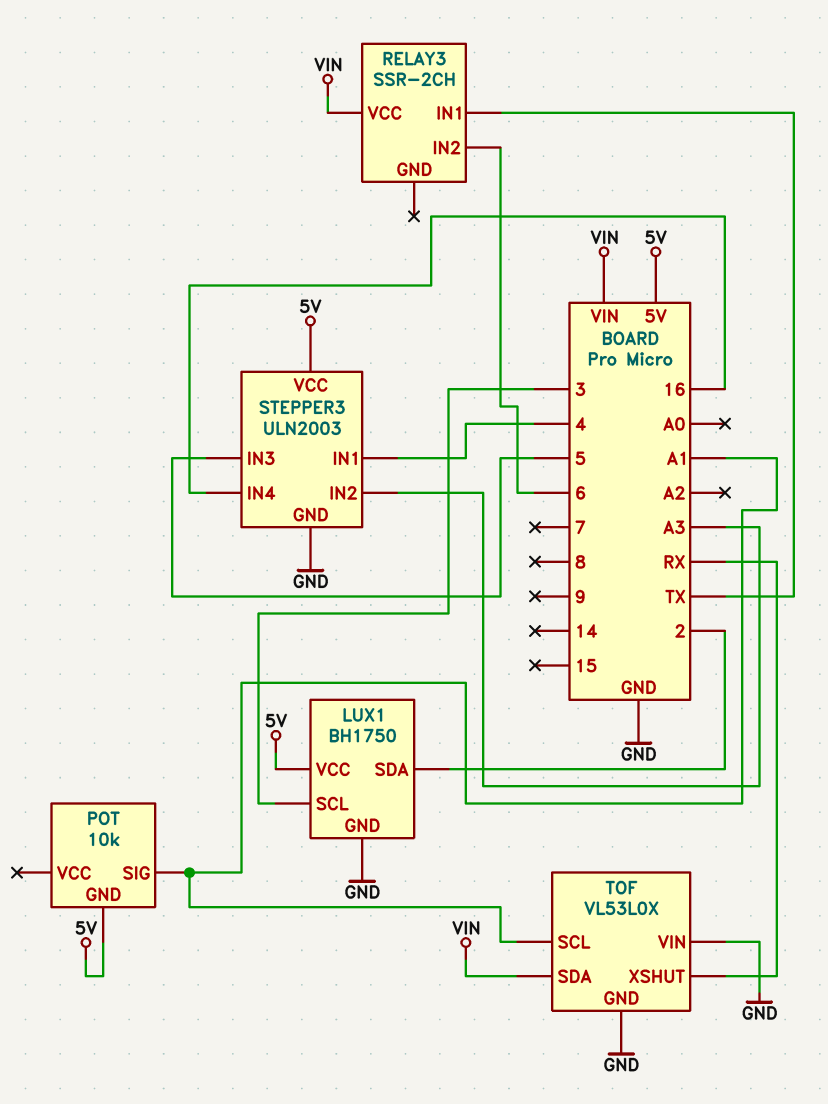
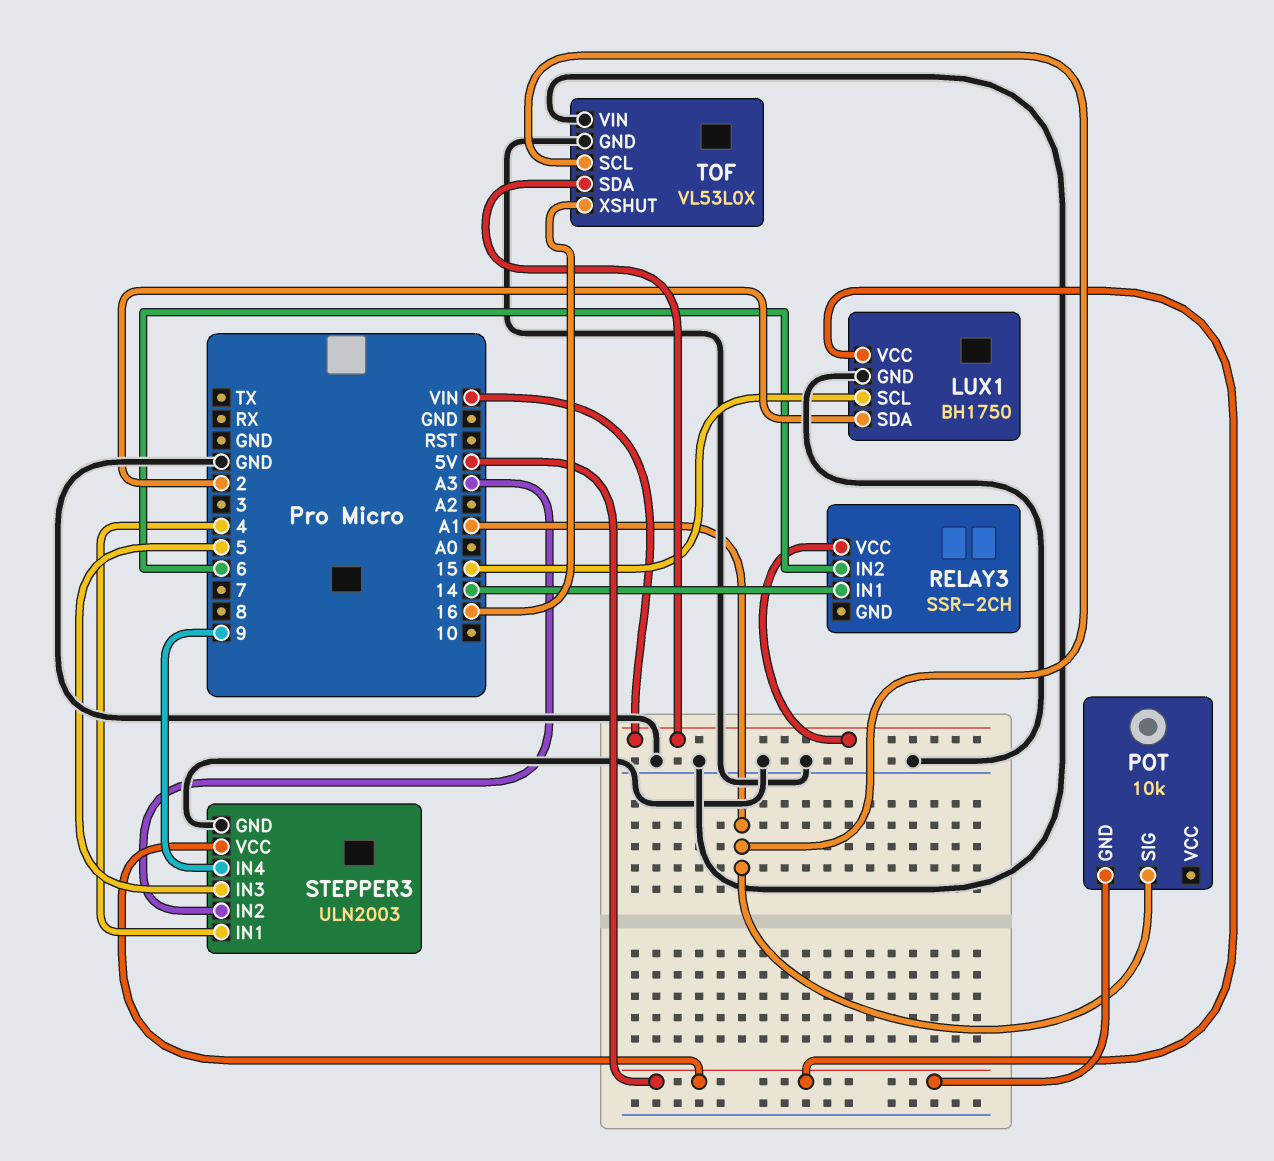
LUX1 pin SCL: 3 -> 15
RELAY3 pin IN1: TX -> 14
STEPPER3 pin IN4: 16 -> 9
TOF pin XSHUT: RX -> 16

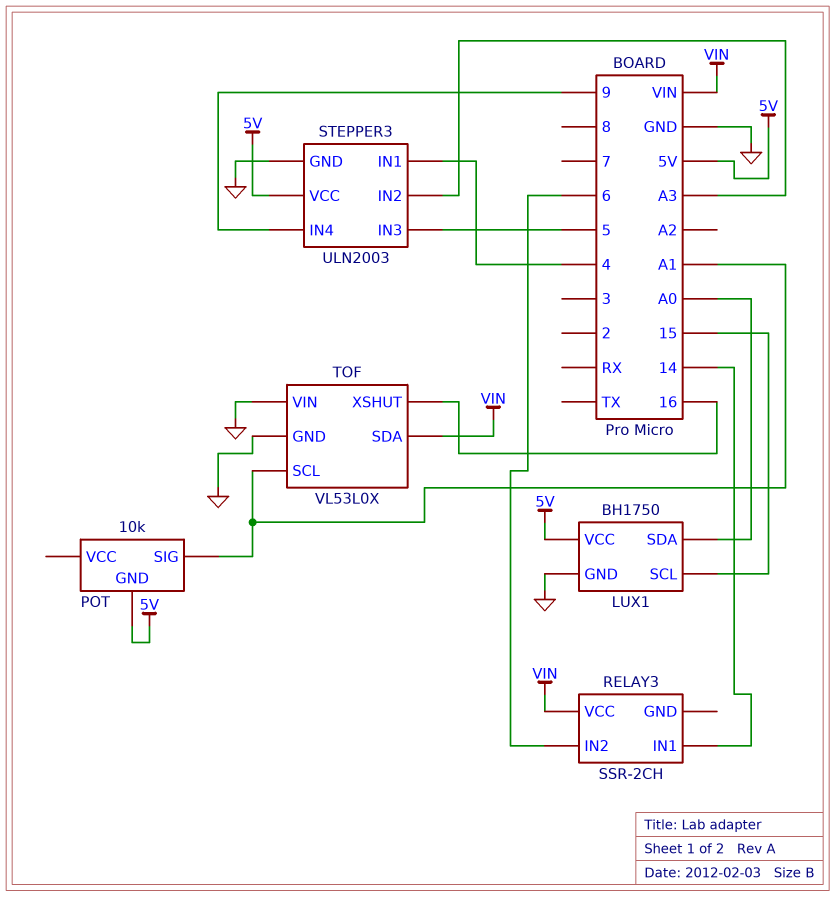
LUX1 pin SDA: 2 -> A0

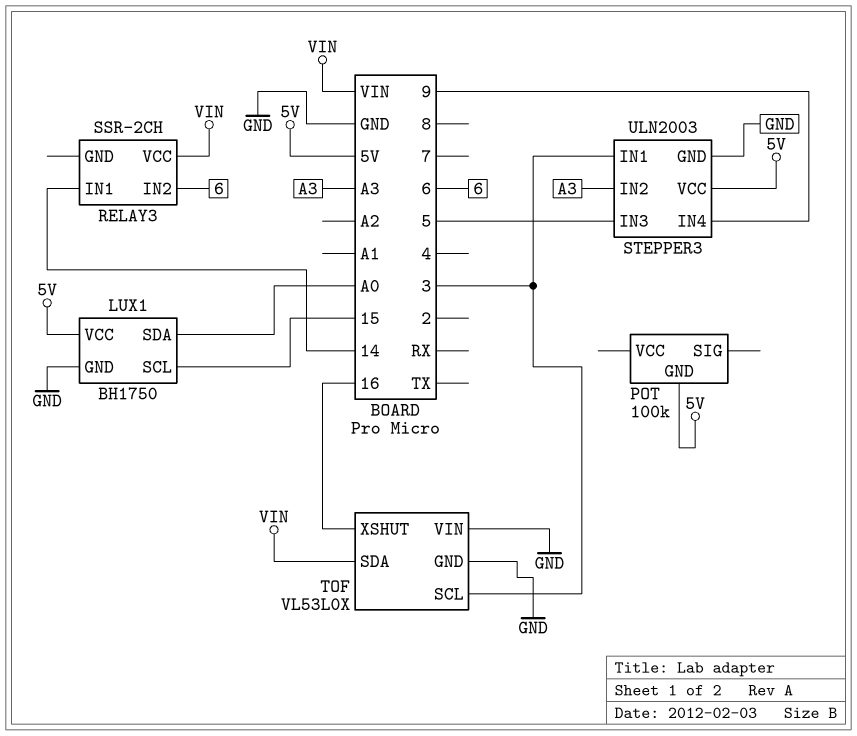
POT: 10k -> 100k
POT pin SIG: A1 -> none
STEPPER3 pin IN1: 4 -> 3
TOF pin SCL: A1 -> 3

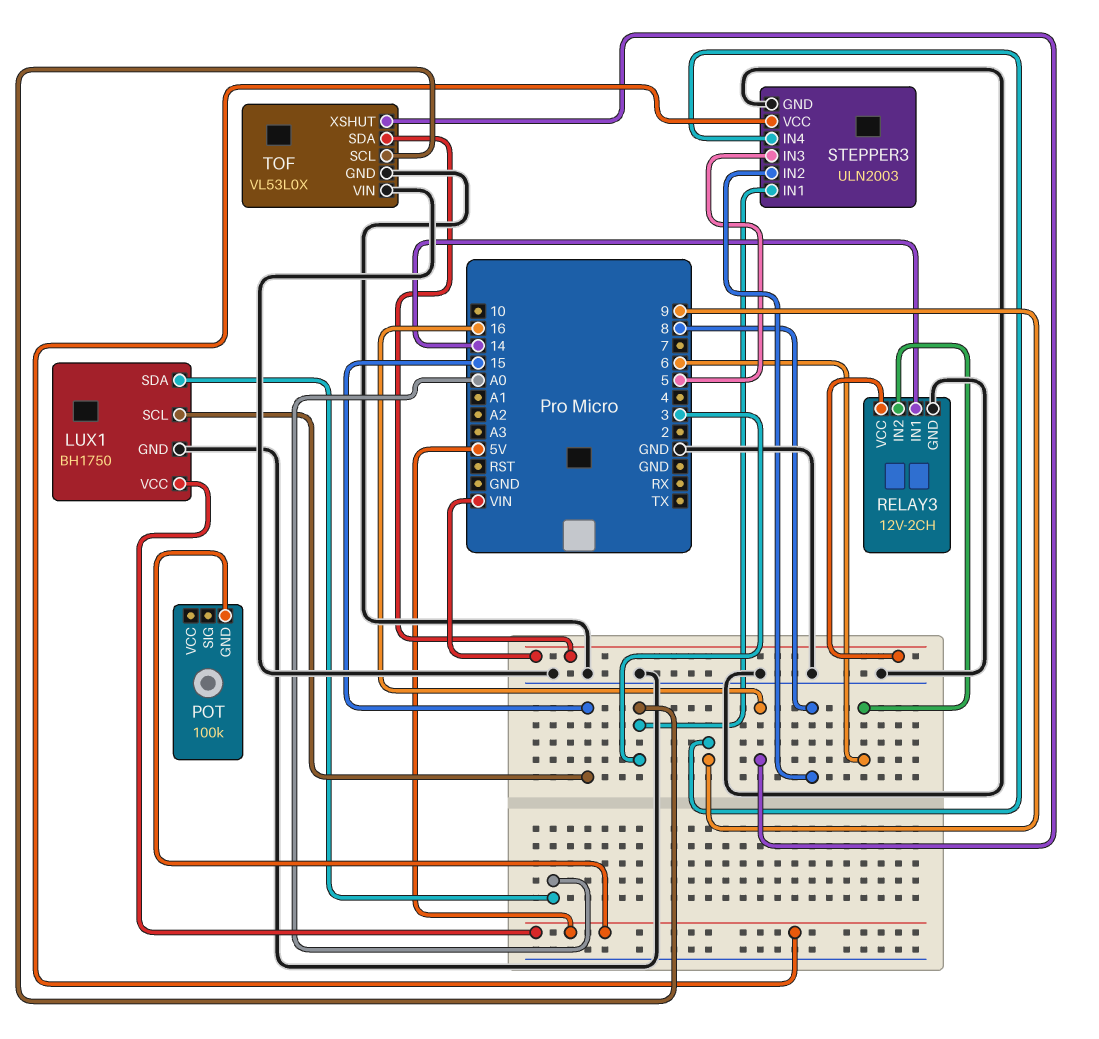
RELAY3: SSR-2CH -> 12V-2CH
RELAY3 pin GND: none -> GND
STEPPER3 pin IN2: A3 -> 8

